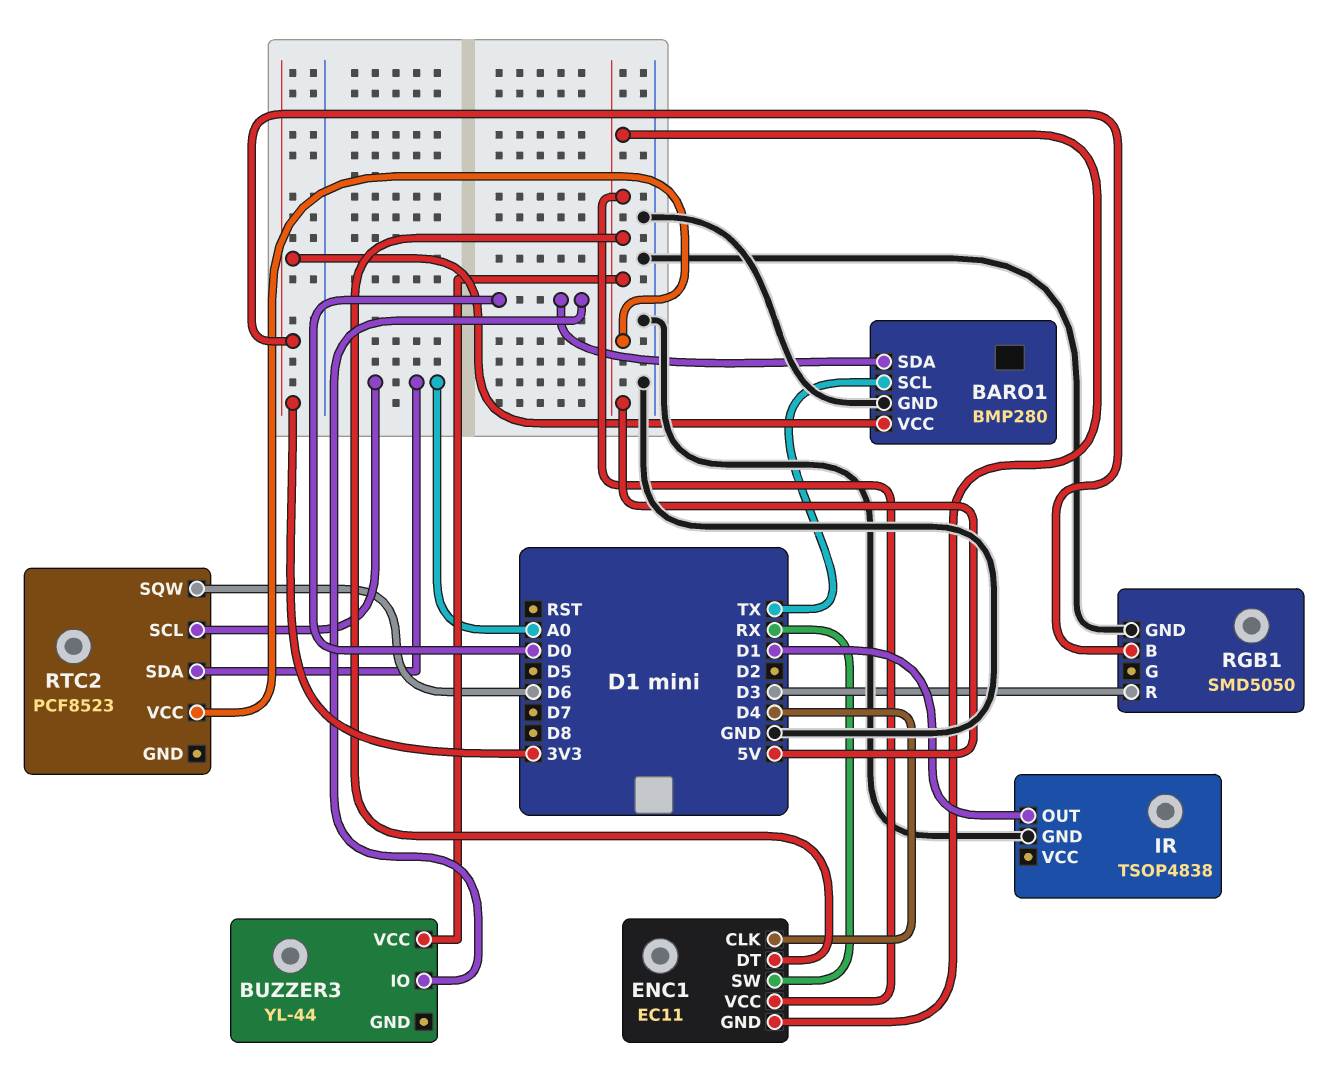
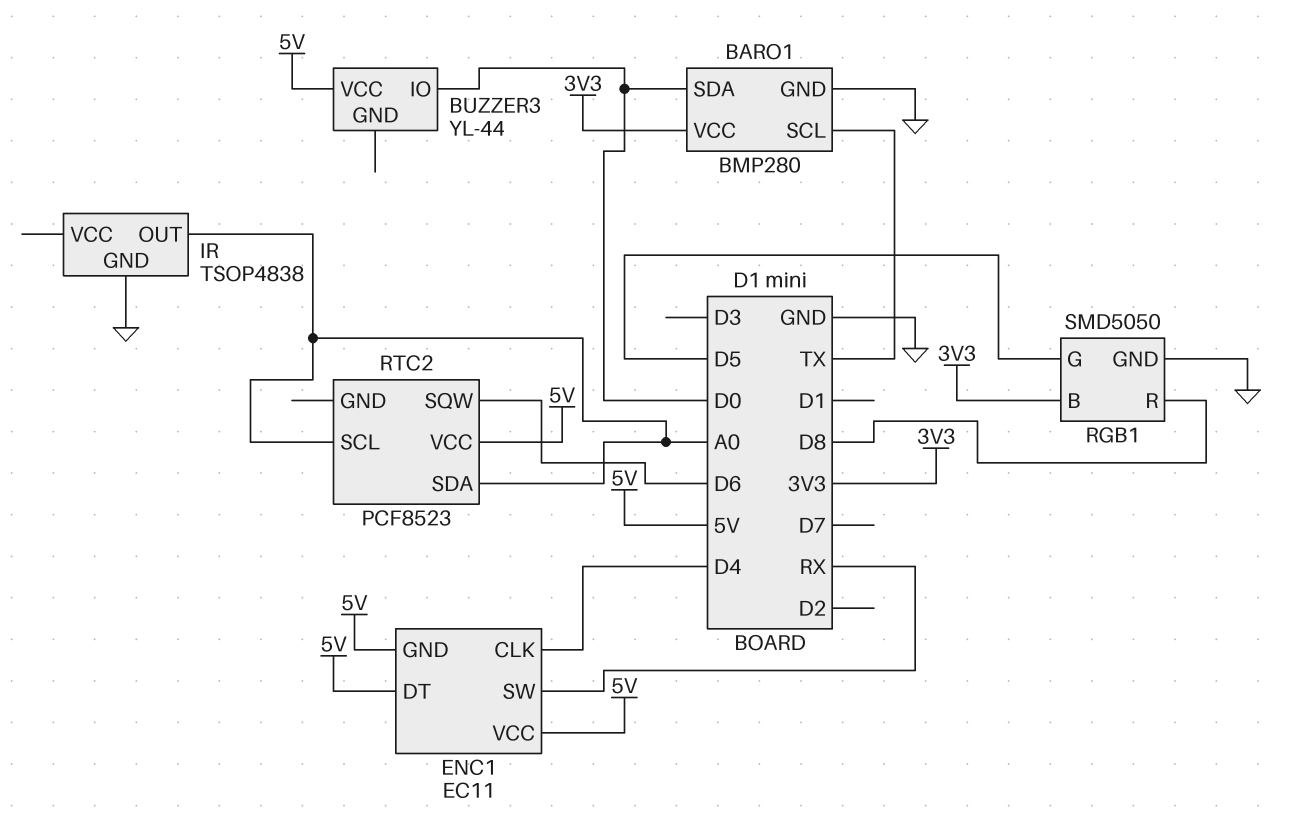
IR pin OUT: D1 -> A0
RGB1 pin G: none -> D5
RGB1 pin R: D3 -> D8

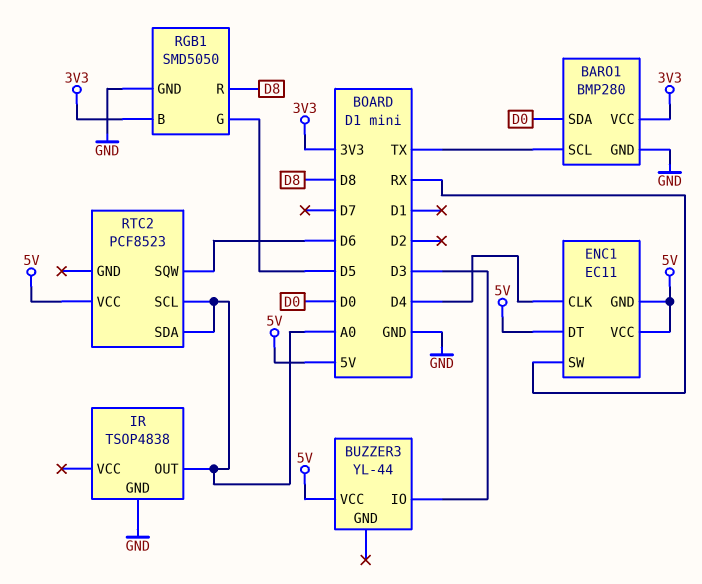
BUZZER3 pin IO: D0 -> D3

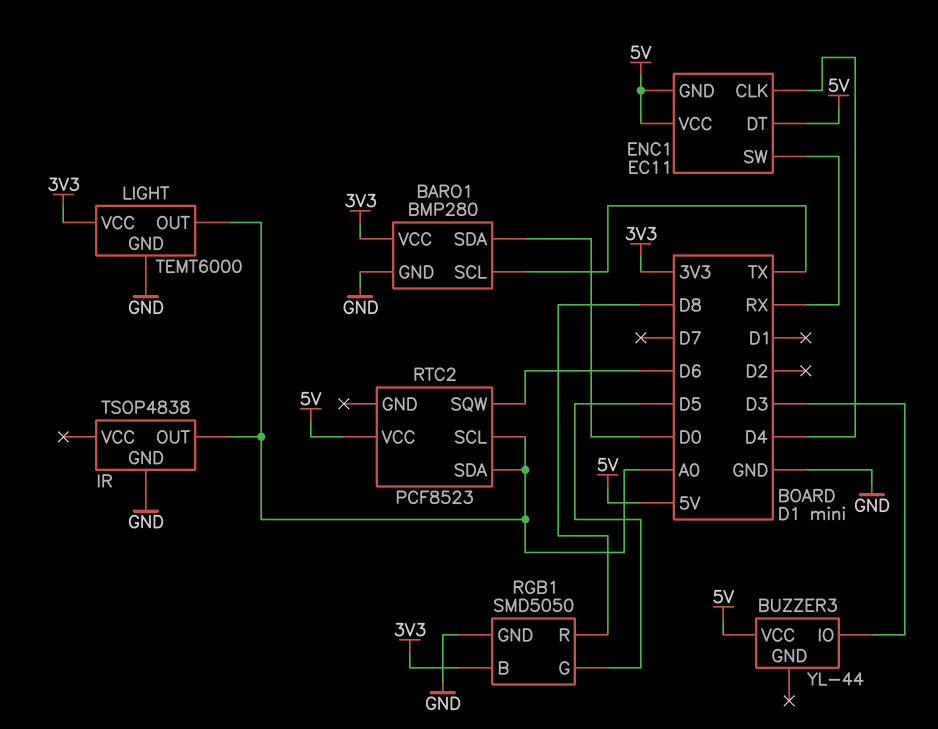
LIGHT: none -> TEMT6000
LIGHT pin GND: none -> GND
LIGHT pin OUT: none -> A0
LIGHT pin VCC: none -> 3V3

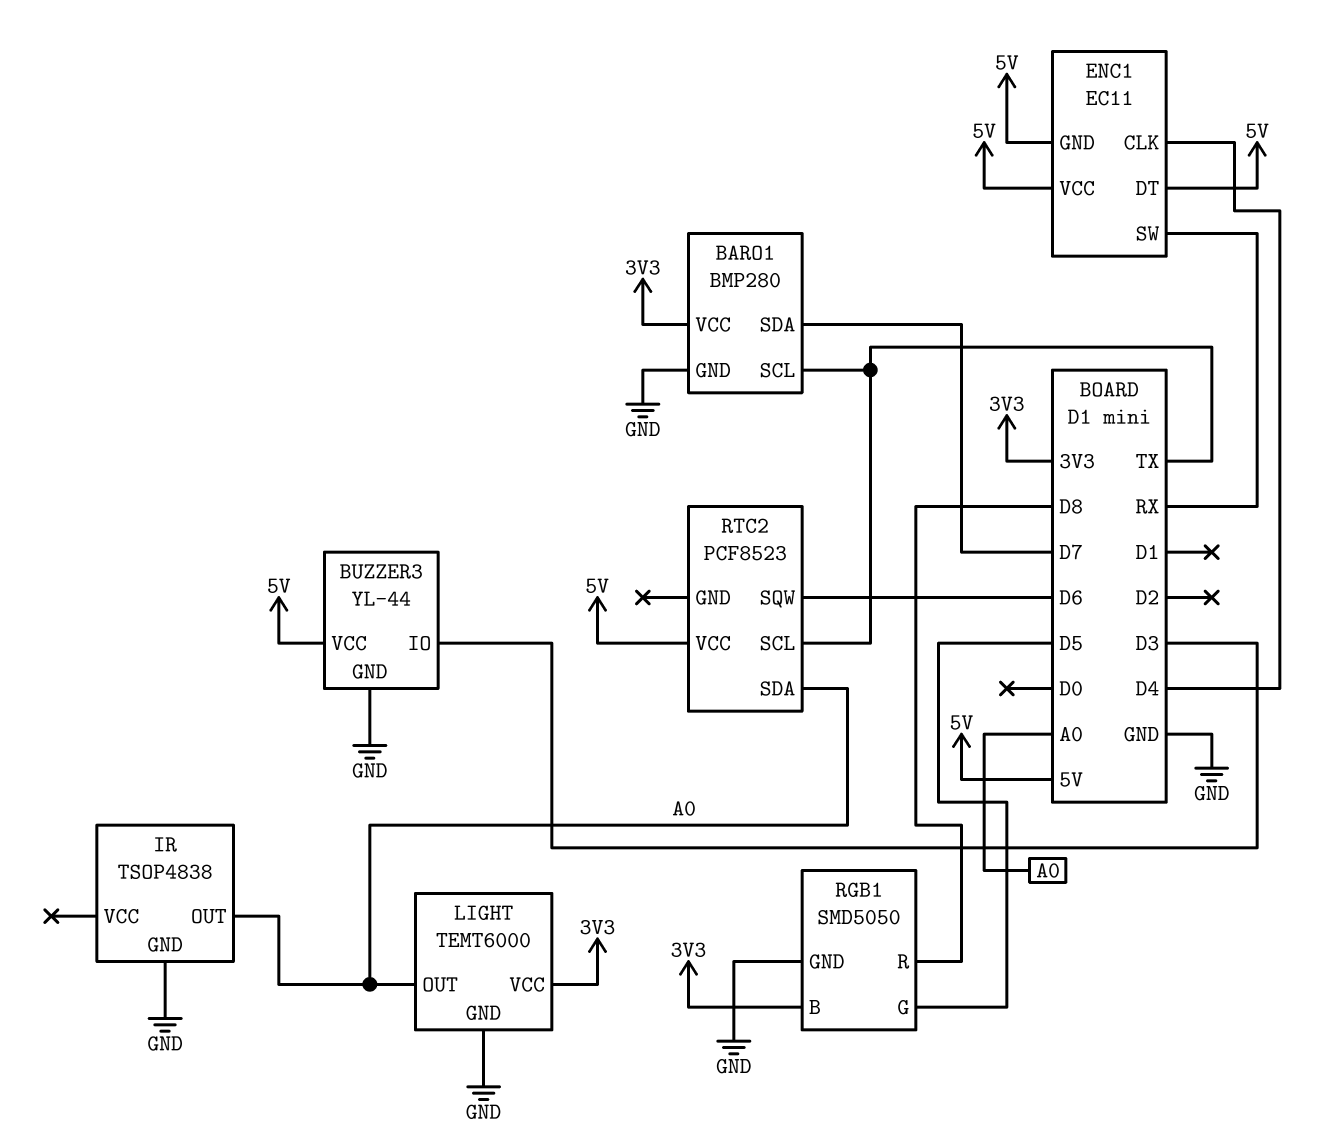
BARO1 pin SDA: D0 -> D7
BUZZER3 pin GND: none -> GND
RTC2 pin SCL: A0 -> TX

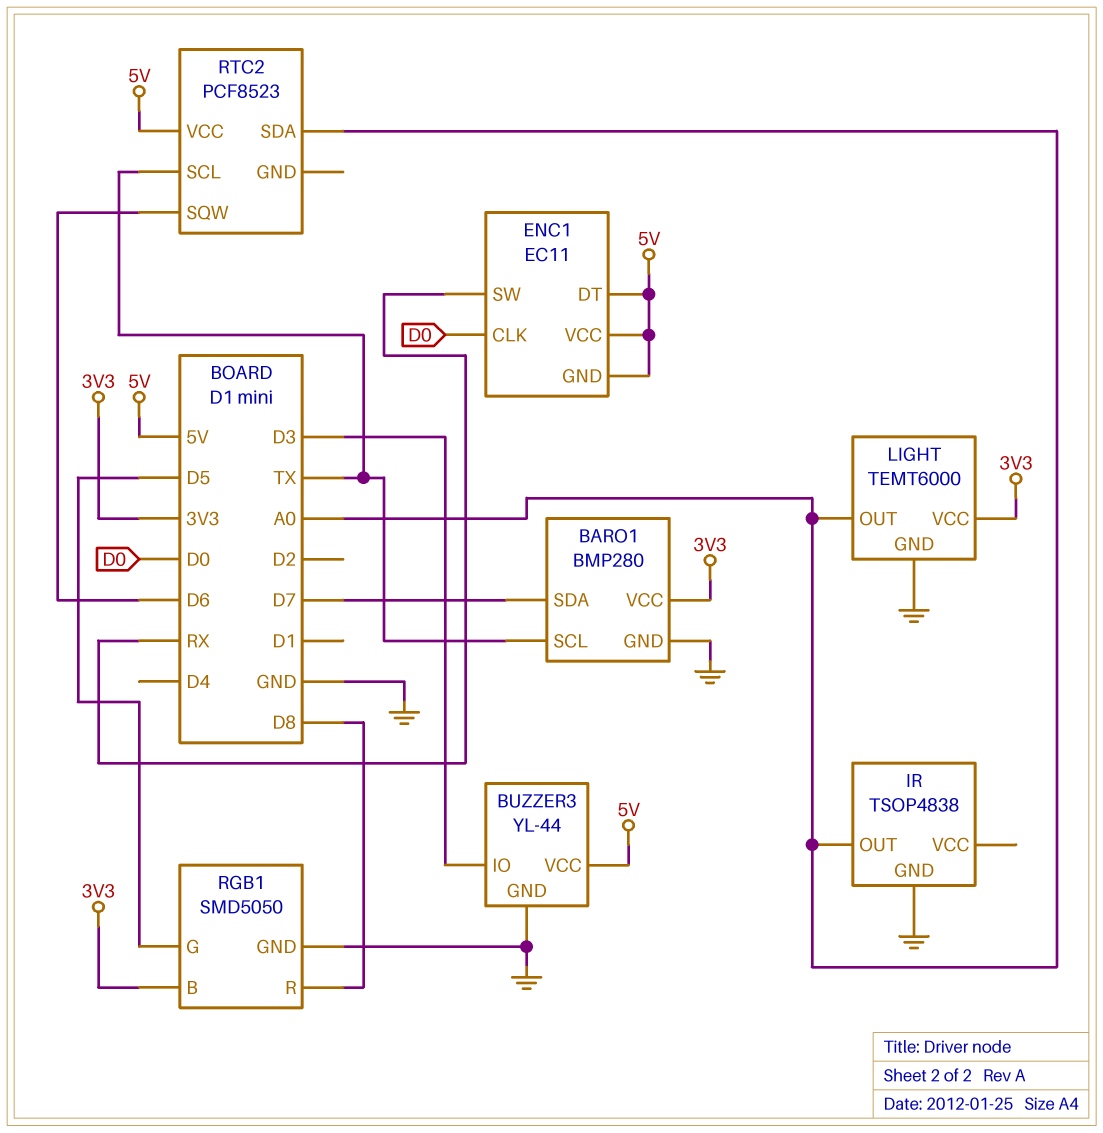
ENC1 pin CLK: D4 -> D0

